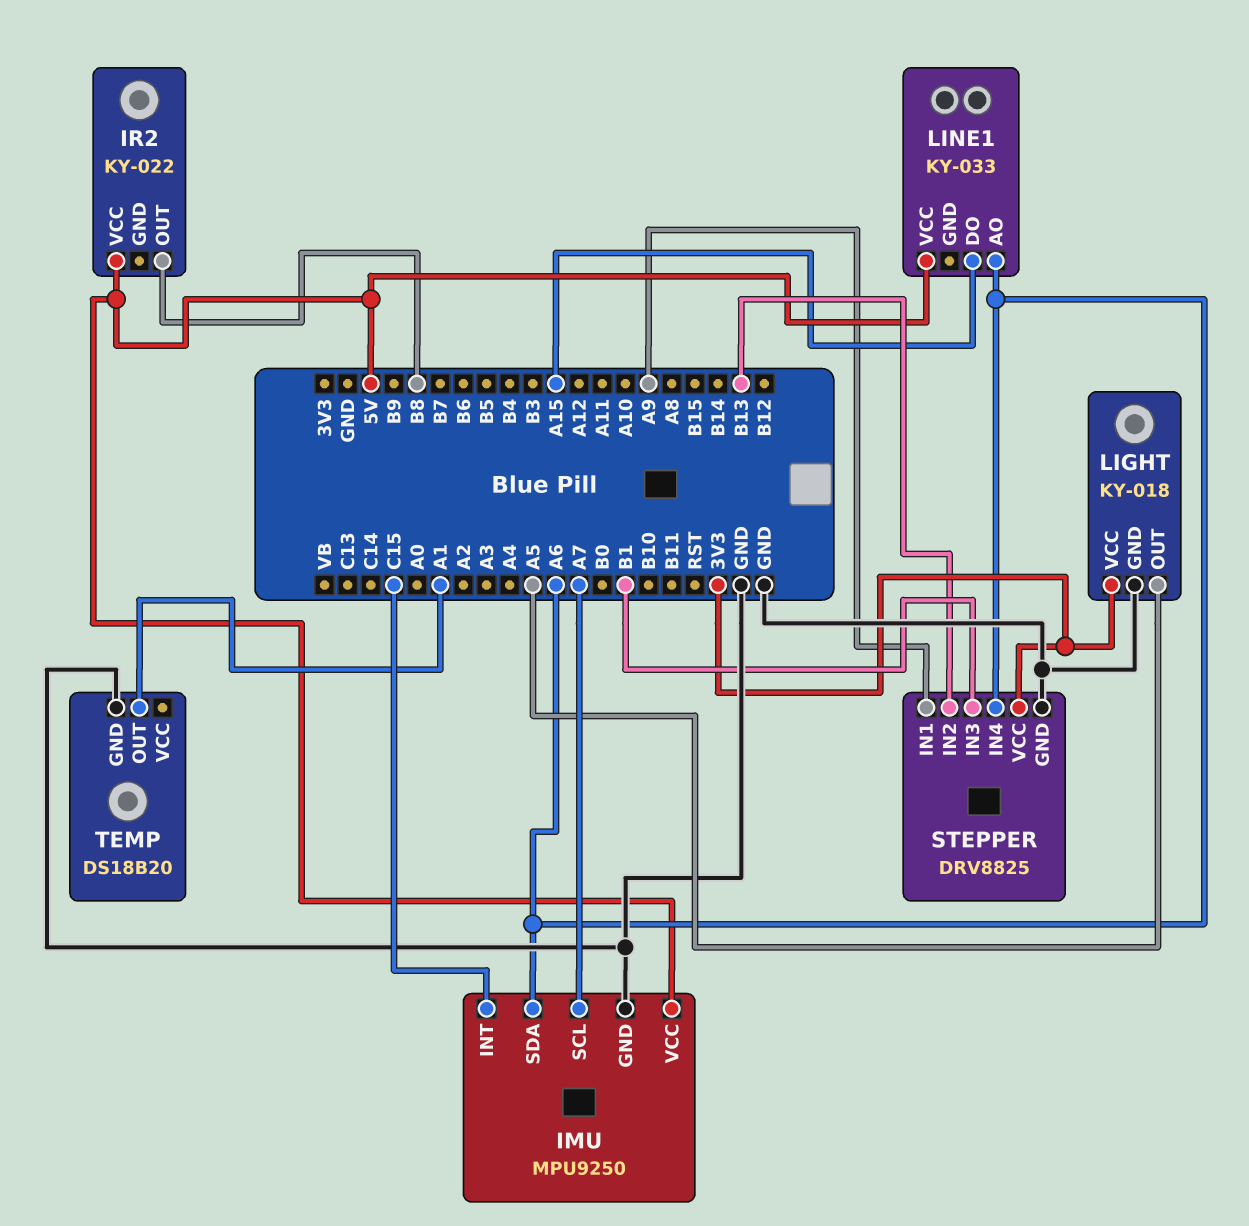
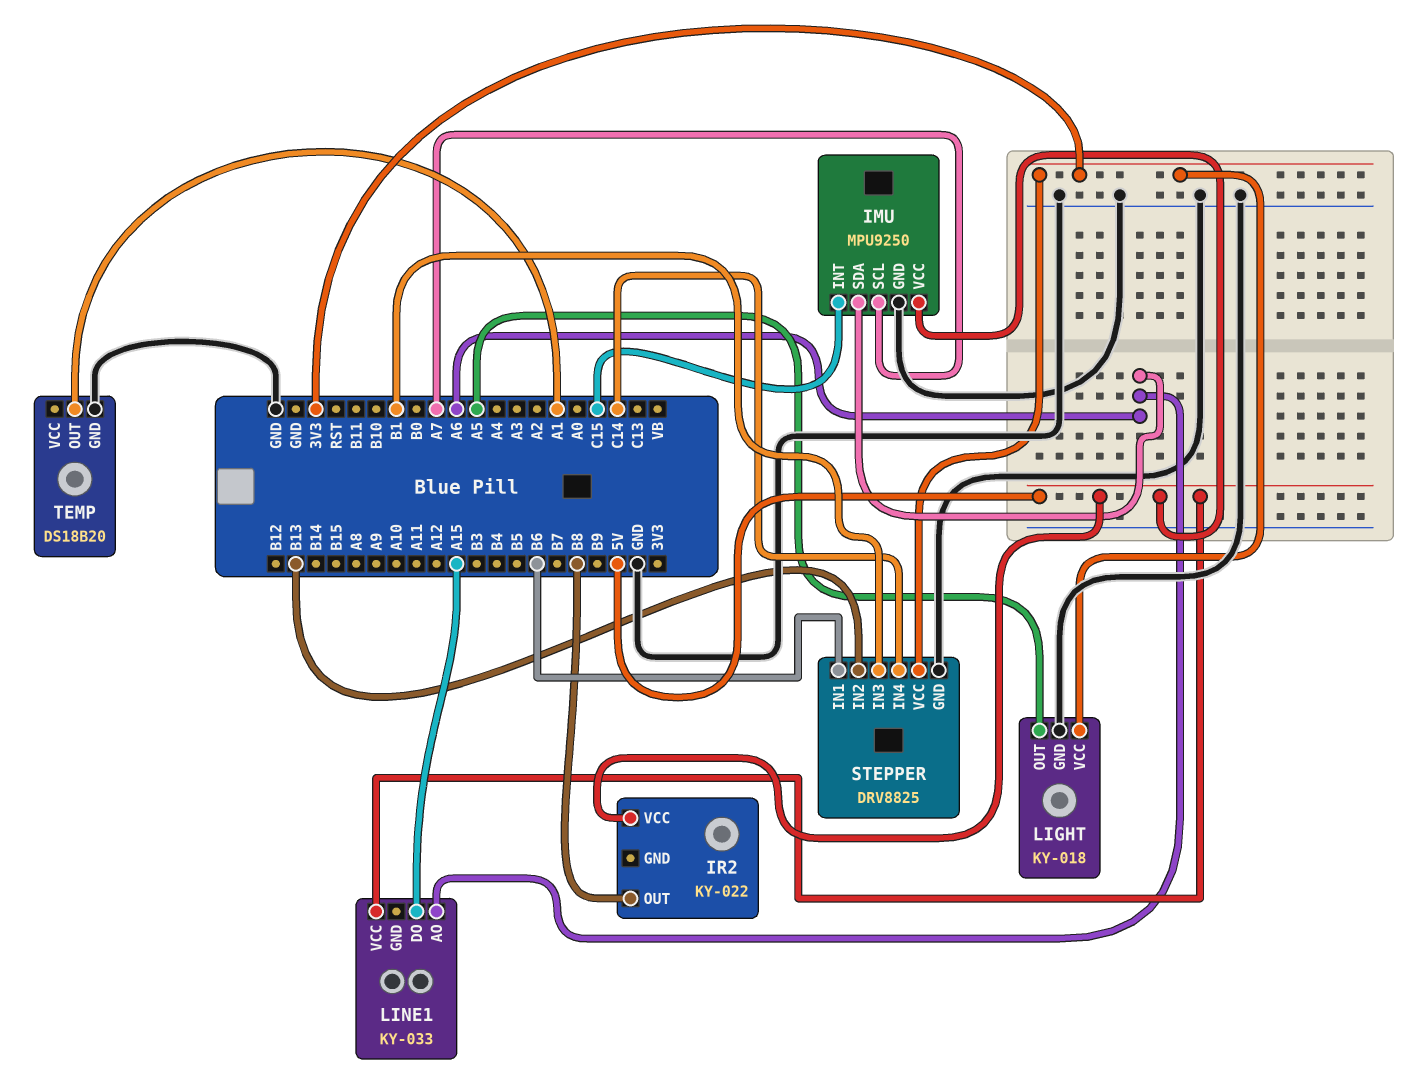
STEPPER pin IN1: A9 -> B6
STEPPER pin IN4: A6 -> C14

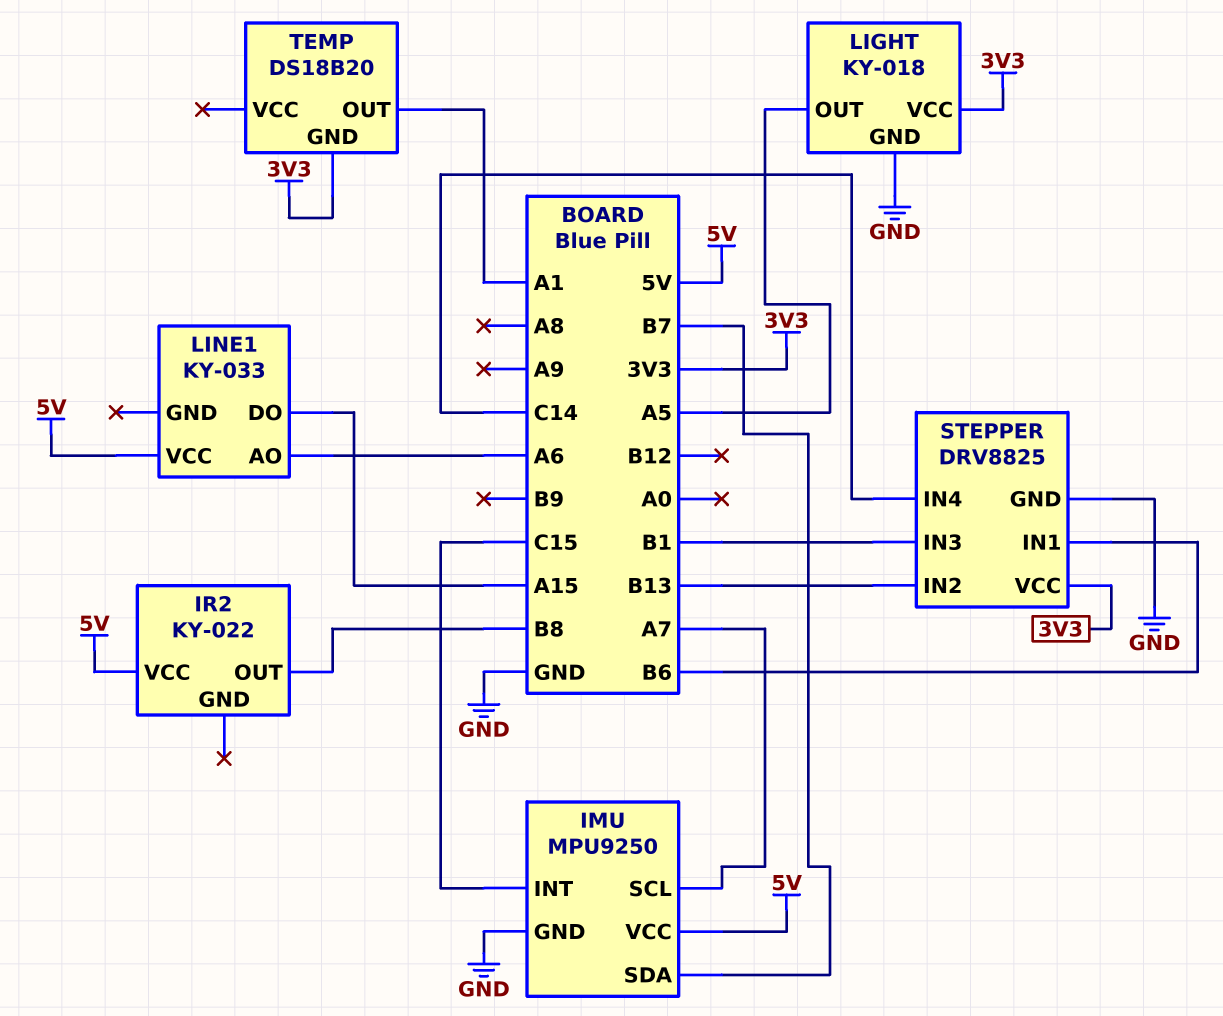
IMU pin SDA: A6 -> B7
TEMP pin GND: GND -> 3V3

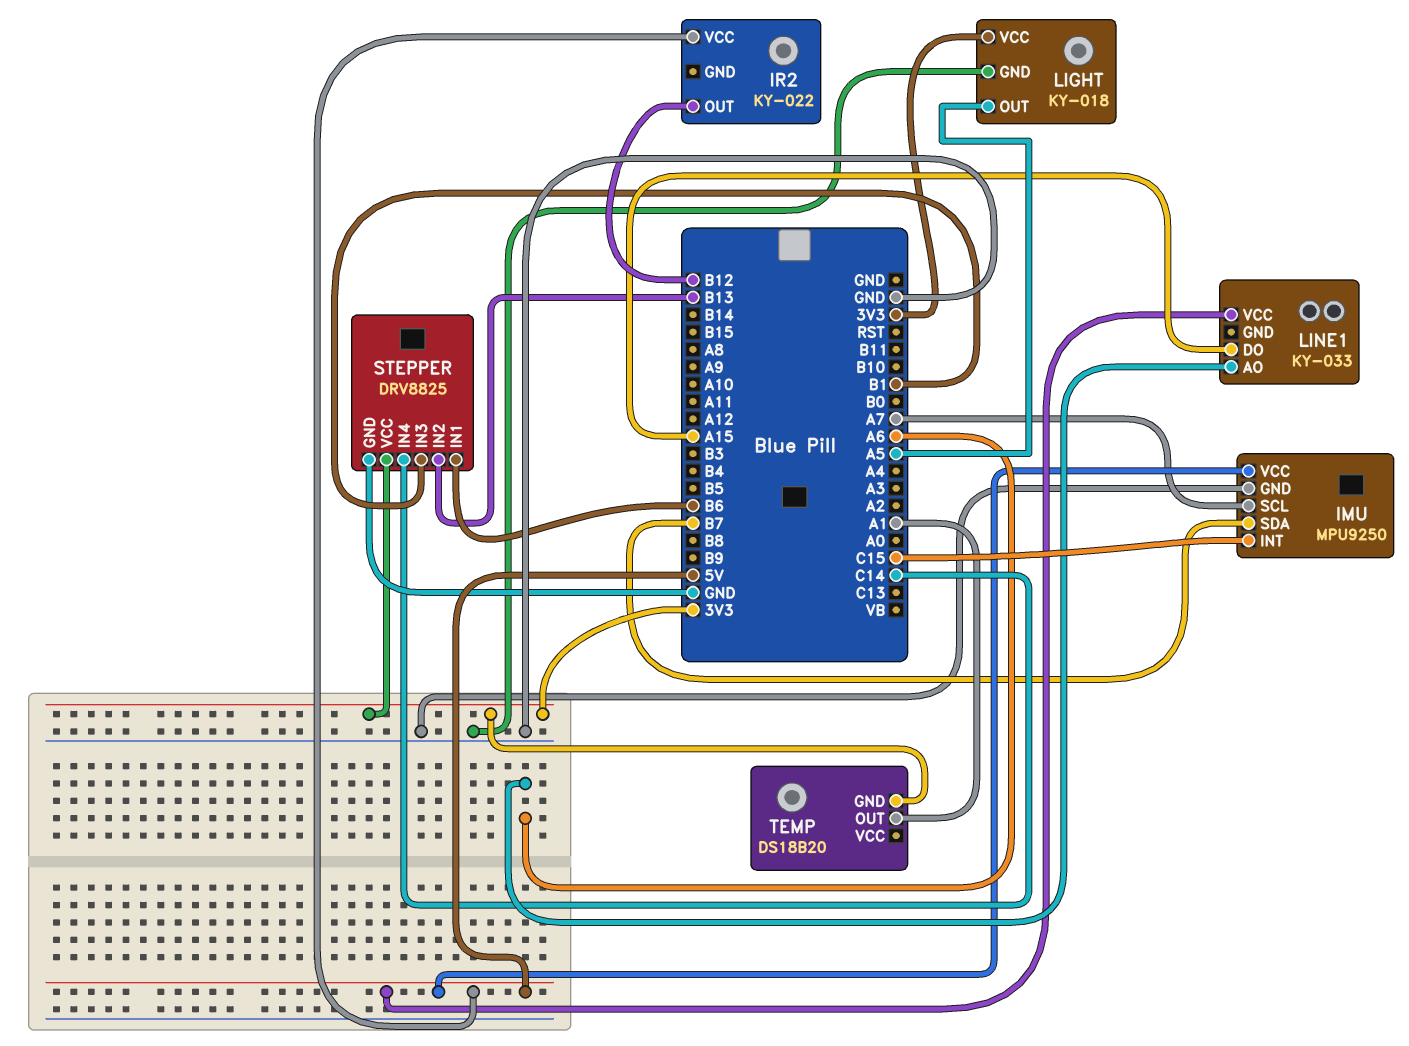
IR2 pin OUT: B8 -> B12

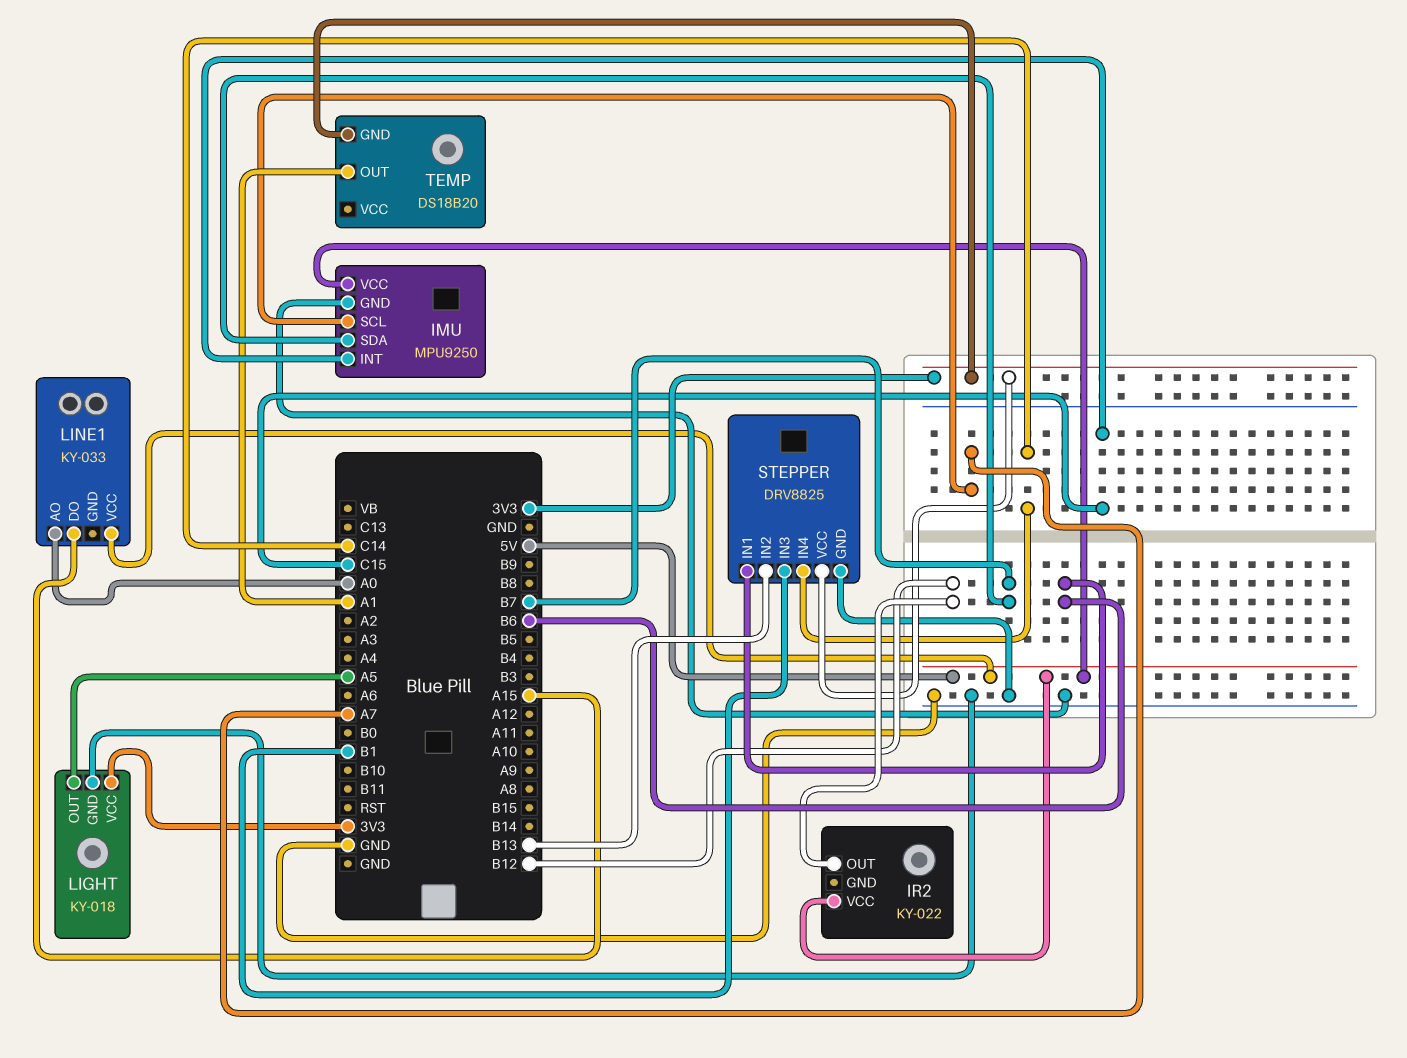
LINE1 pin AO: A6 -> A0

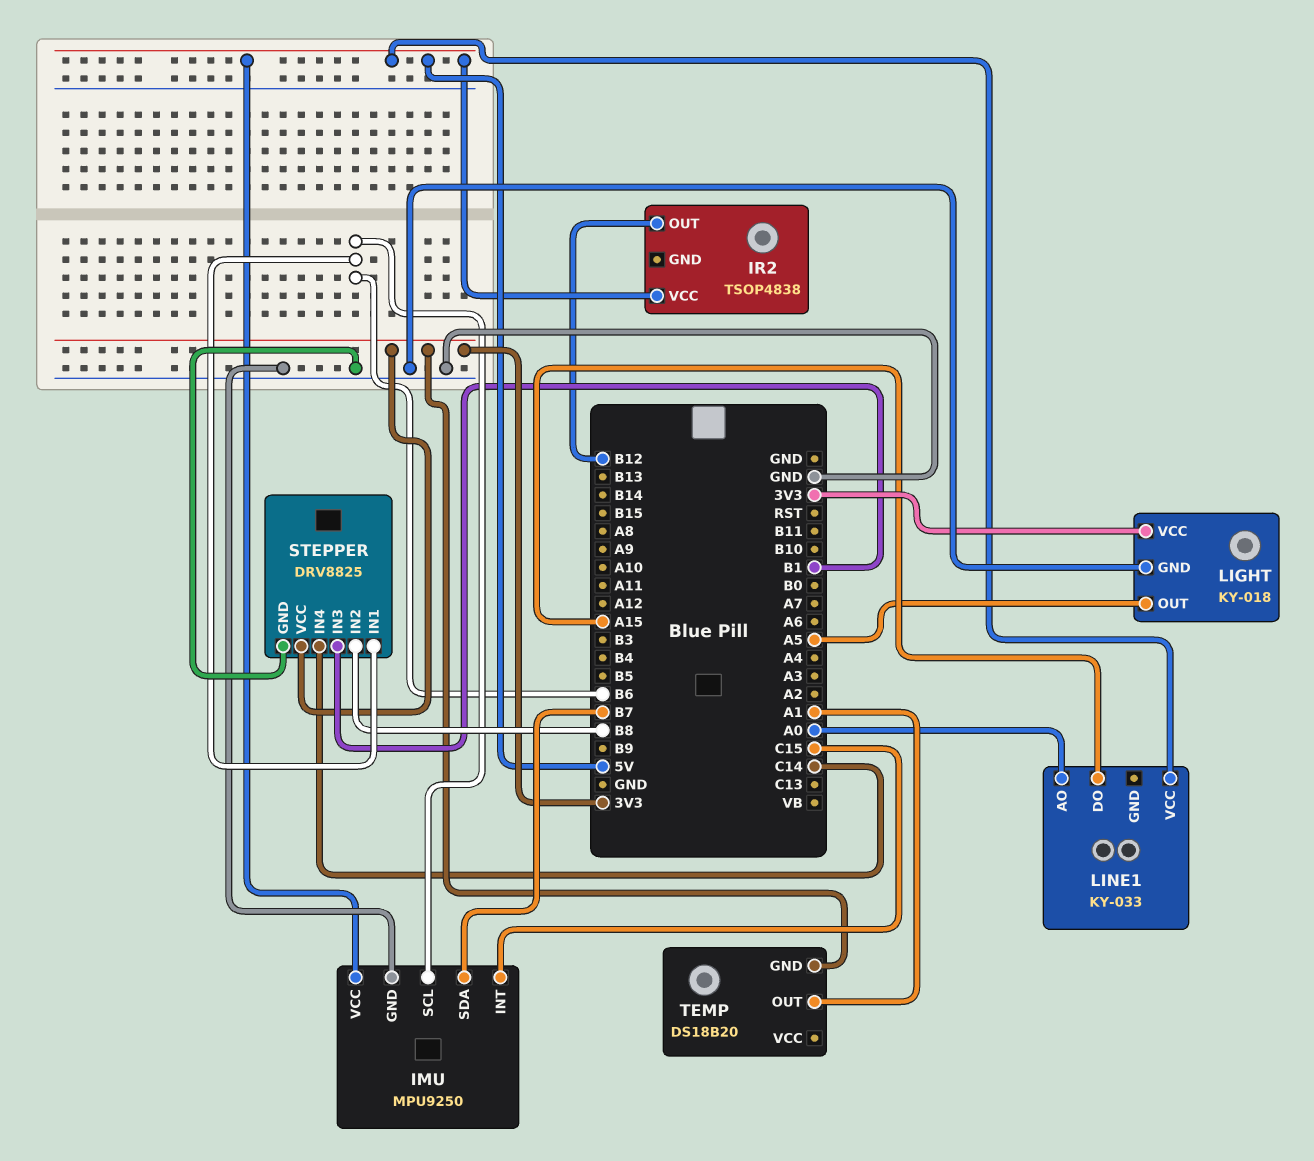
IMU pin SCL: A7 -> B6
IR2: KY-022 -> TSOP4838
STEPPER pin IN2: B13 -> B8

